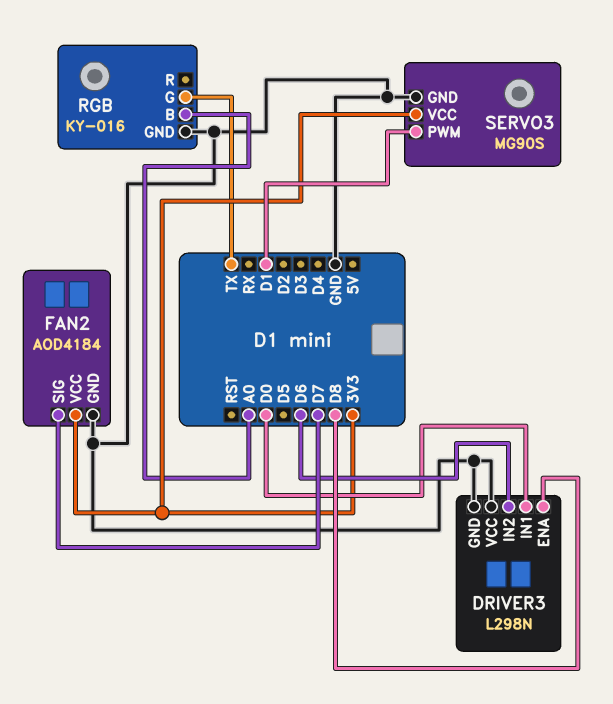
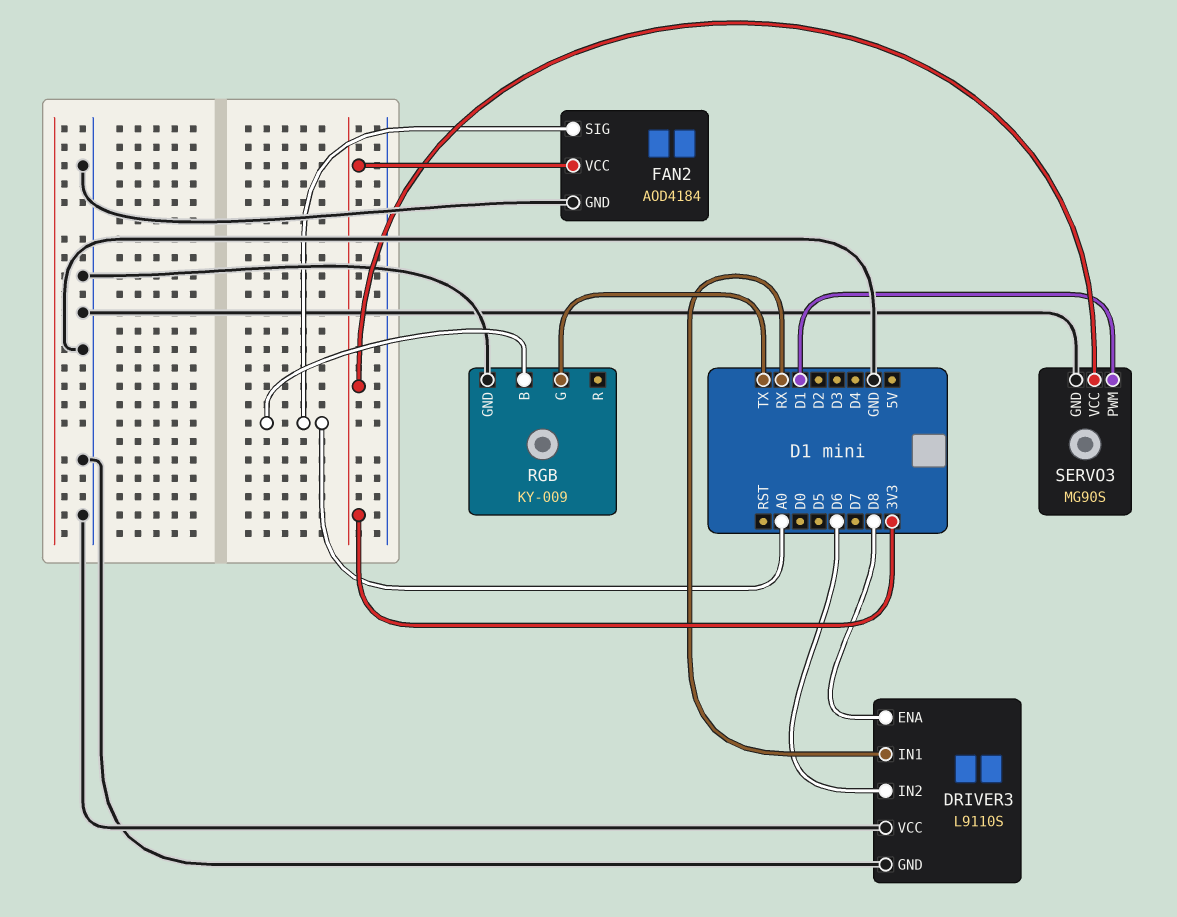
DRIVER3: L298N -> L9110S
DRIVER3 pin IN1: D0 -> RX
FAN2 pin SIG: D7 -> A0
RGB: KY-016 -> KY-009

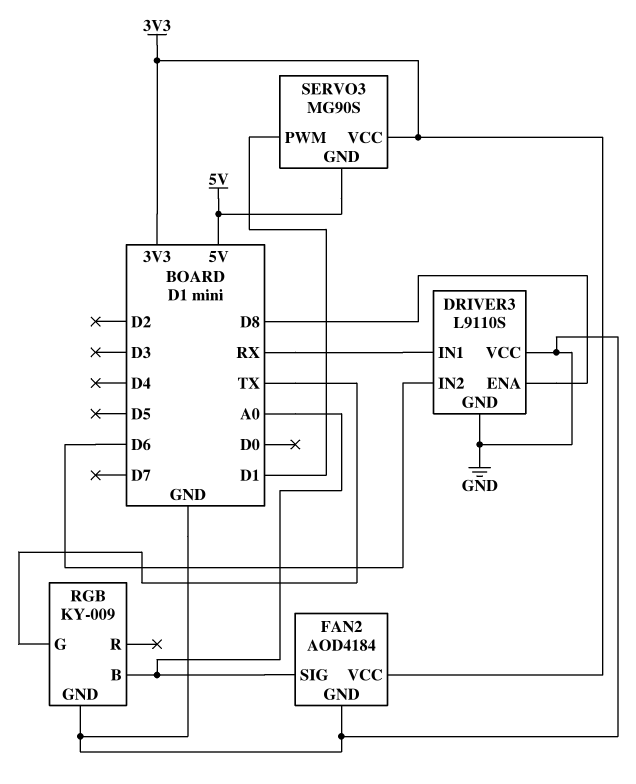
SERVO3 pin GND: GND -> 5V

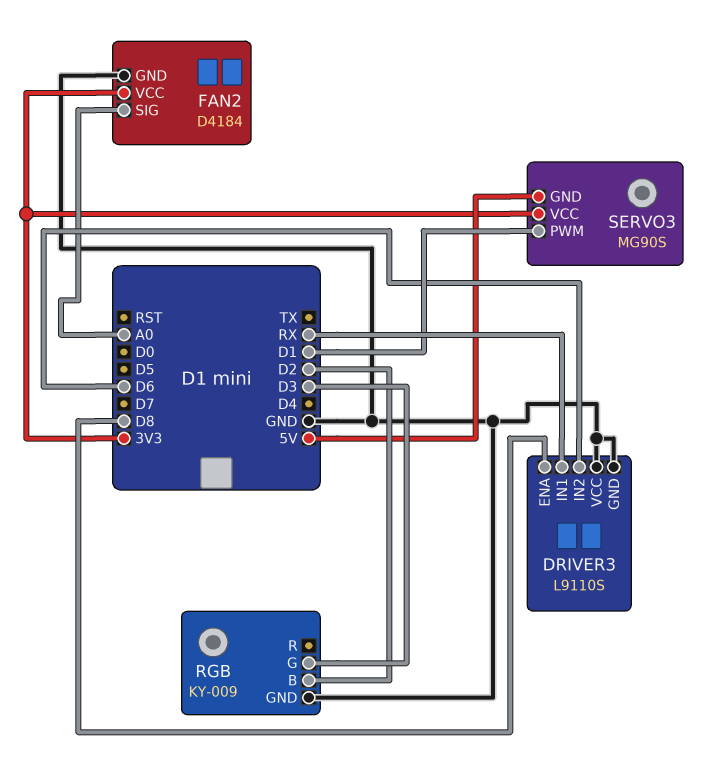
FAN2: AOD4184 -> D4184
RGB pin B: A0 -> D2
RGB pin G: TX -> D3

